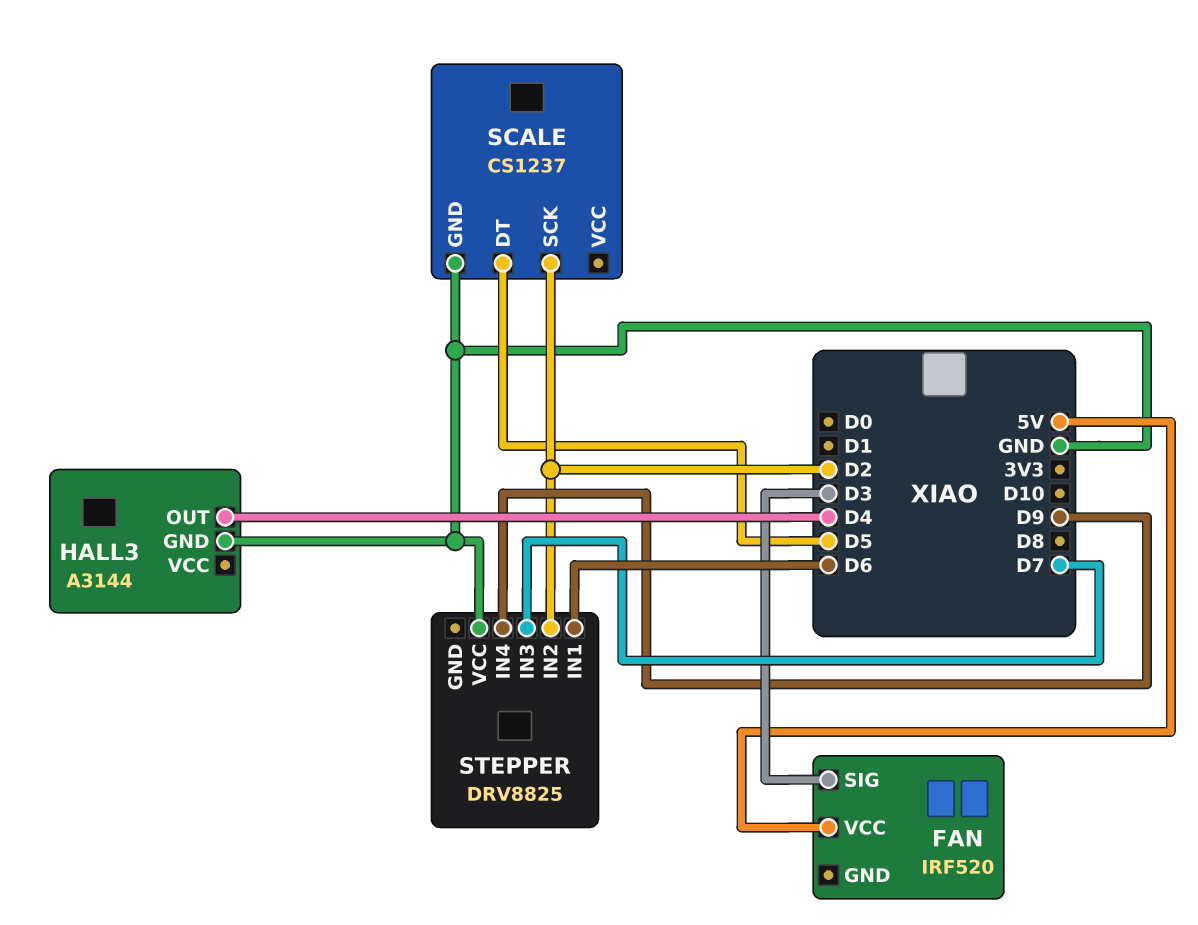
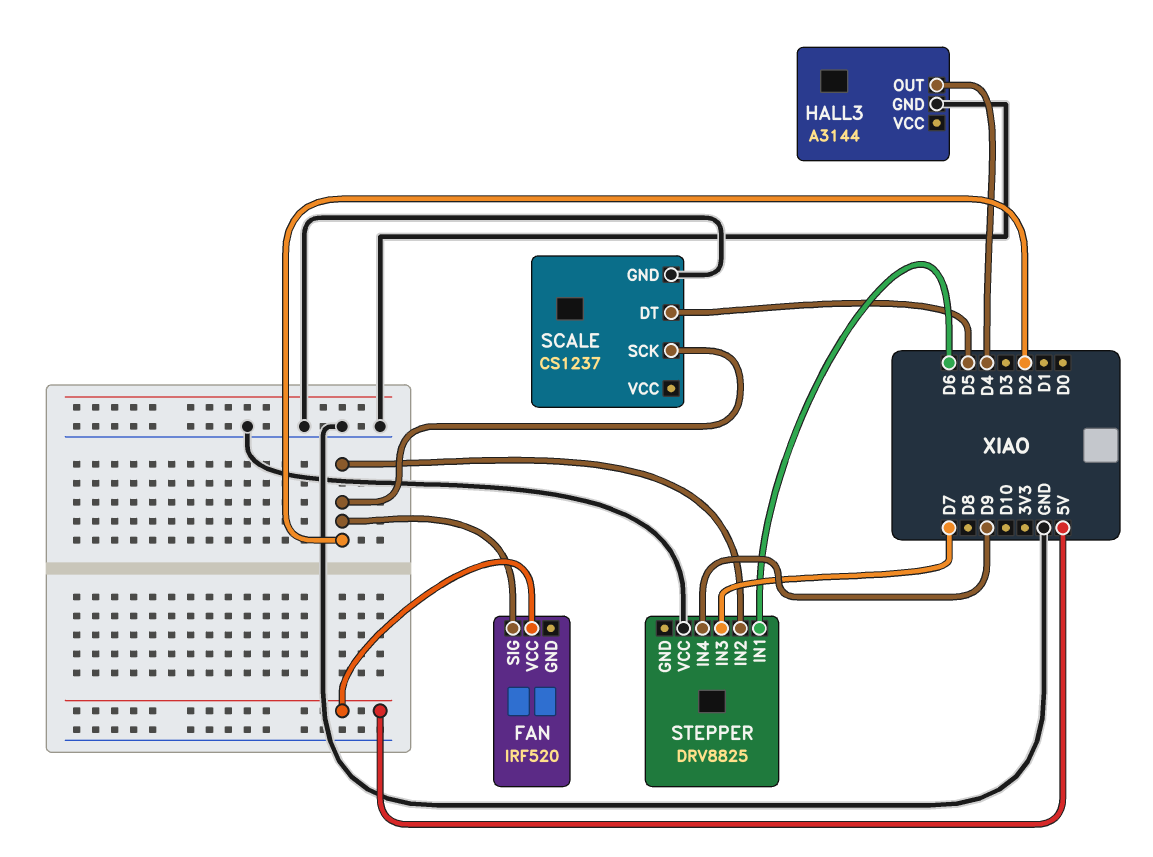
FAN pin SIG: D3 -> D2

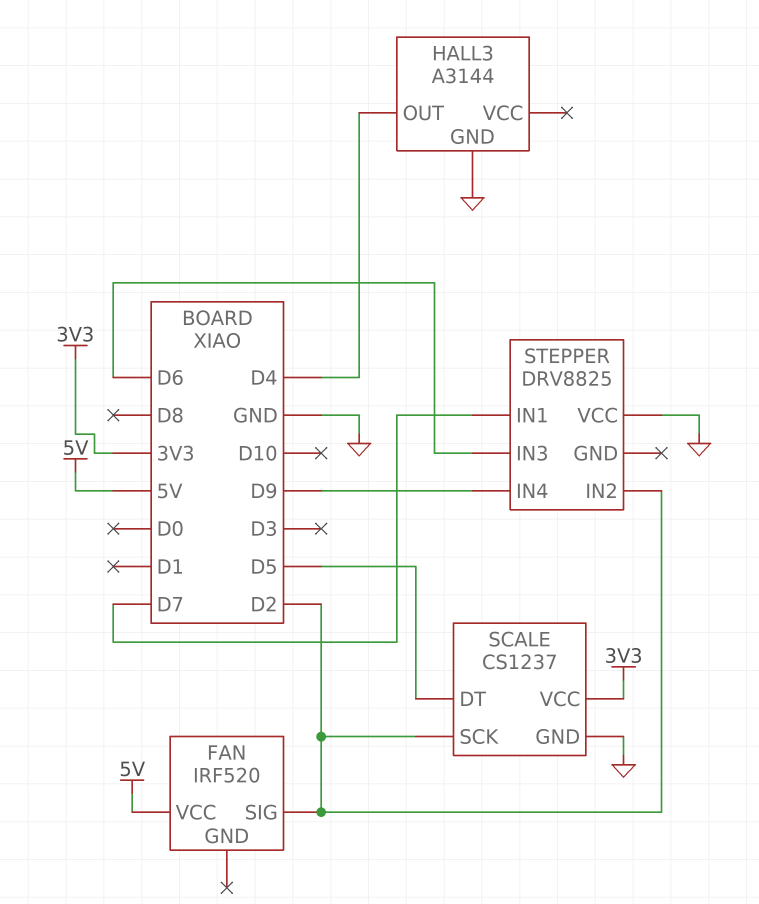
SCALE pin VCC: none -> 3V3
STEPPER pin IN1: D6 -> D7
STEPPER pin IN3: D7 -> D6

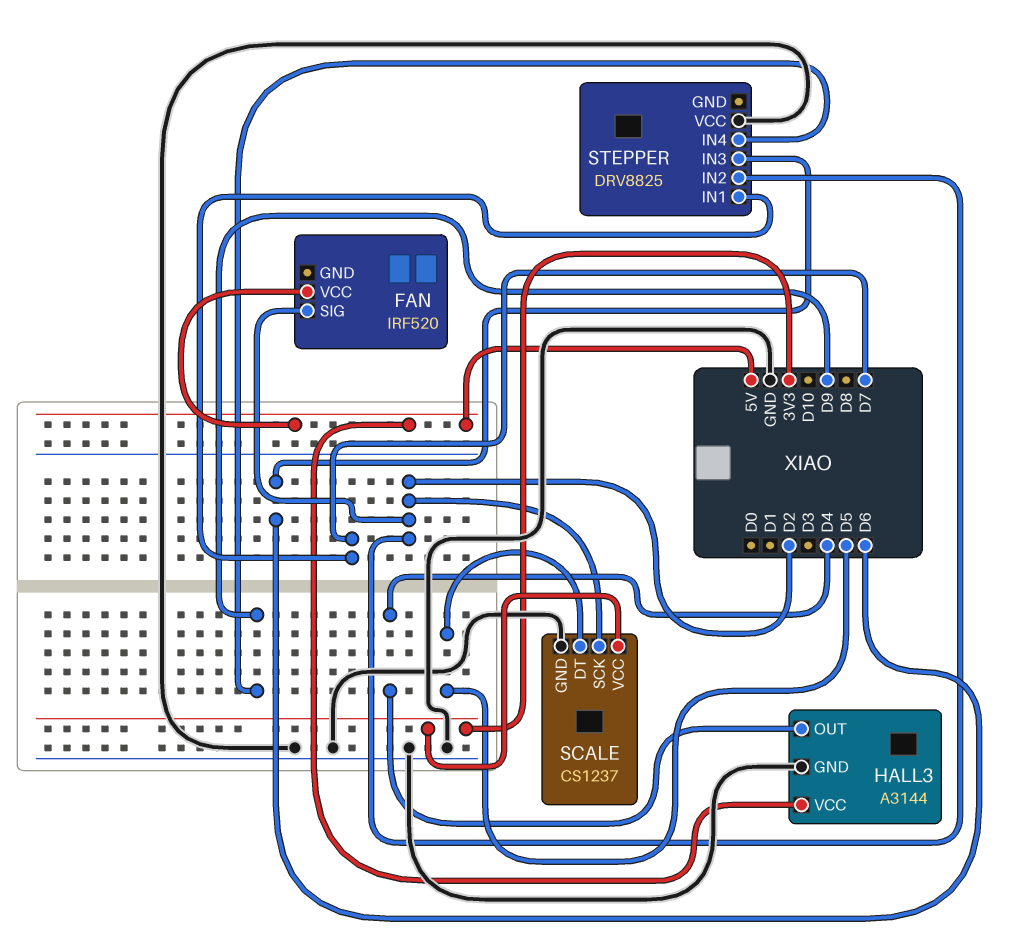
HALL3 pin VCC: none -> 5V

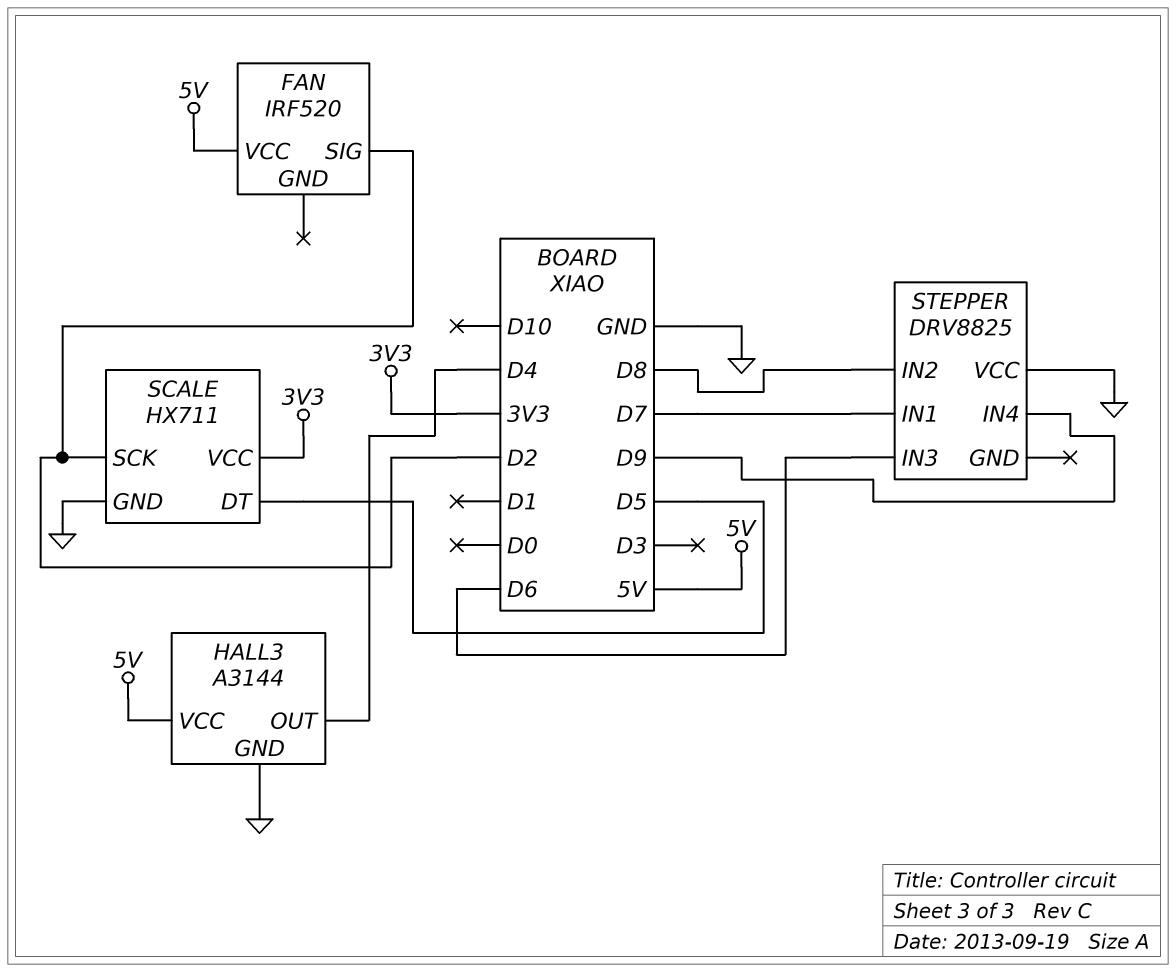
SCALE: CS1237 -> HX711
STEPPER pin IN2: D2 -> D8

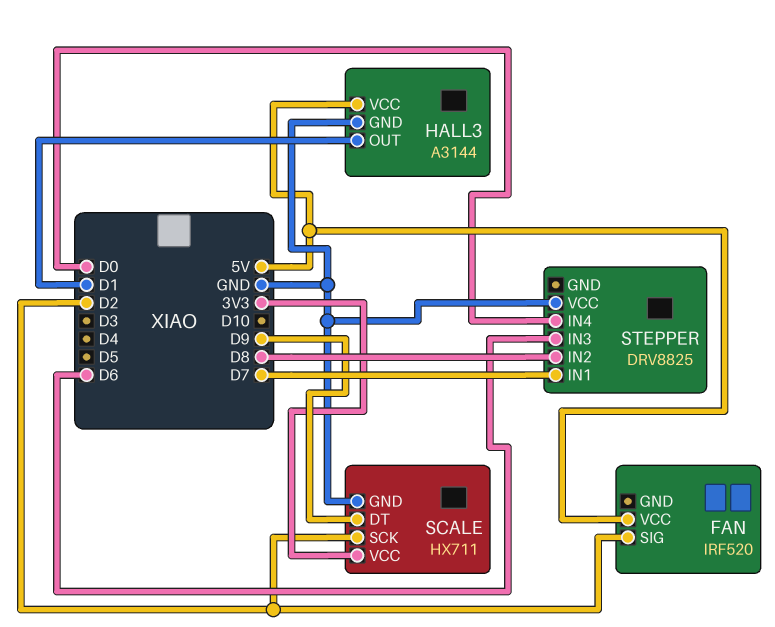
HALL3 pin OUT: D4 -> D1
SCALE pin DT: D5 -> D9
STEPPER pin IN4: D9 -> D0

